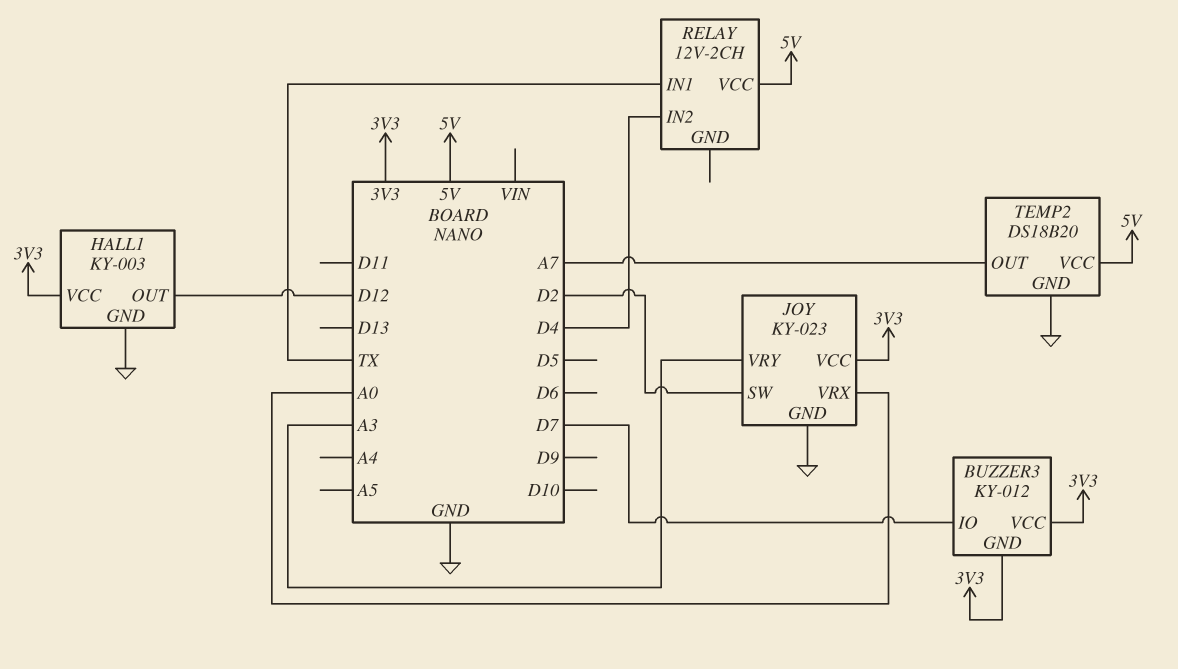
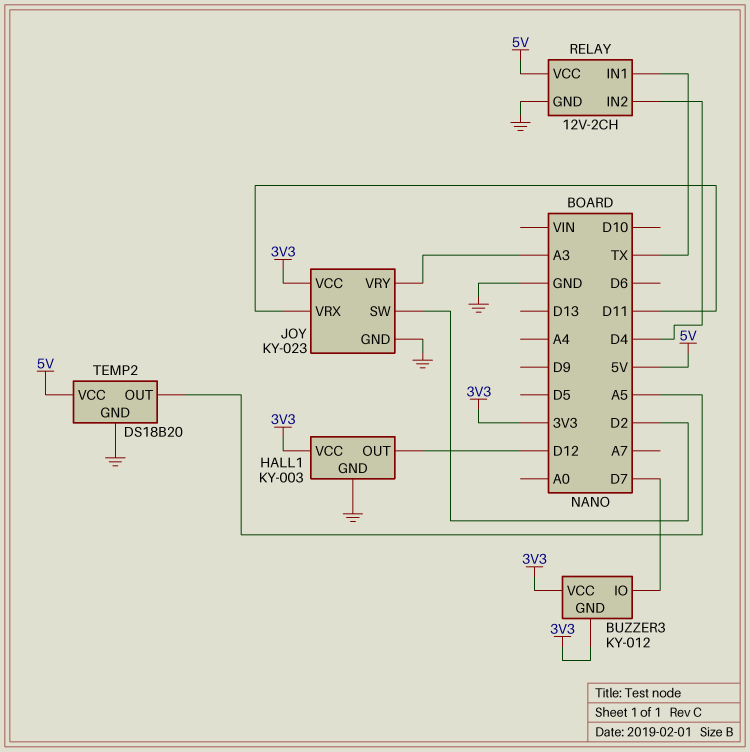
JOY pin VRX: A0 -> D11
RELAY pin GND: none -> GND
TEMP2 pin OUT: A7 -> A5

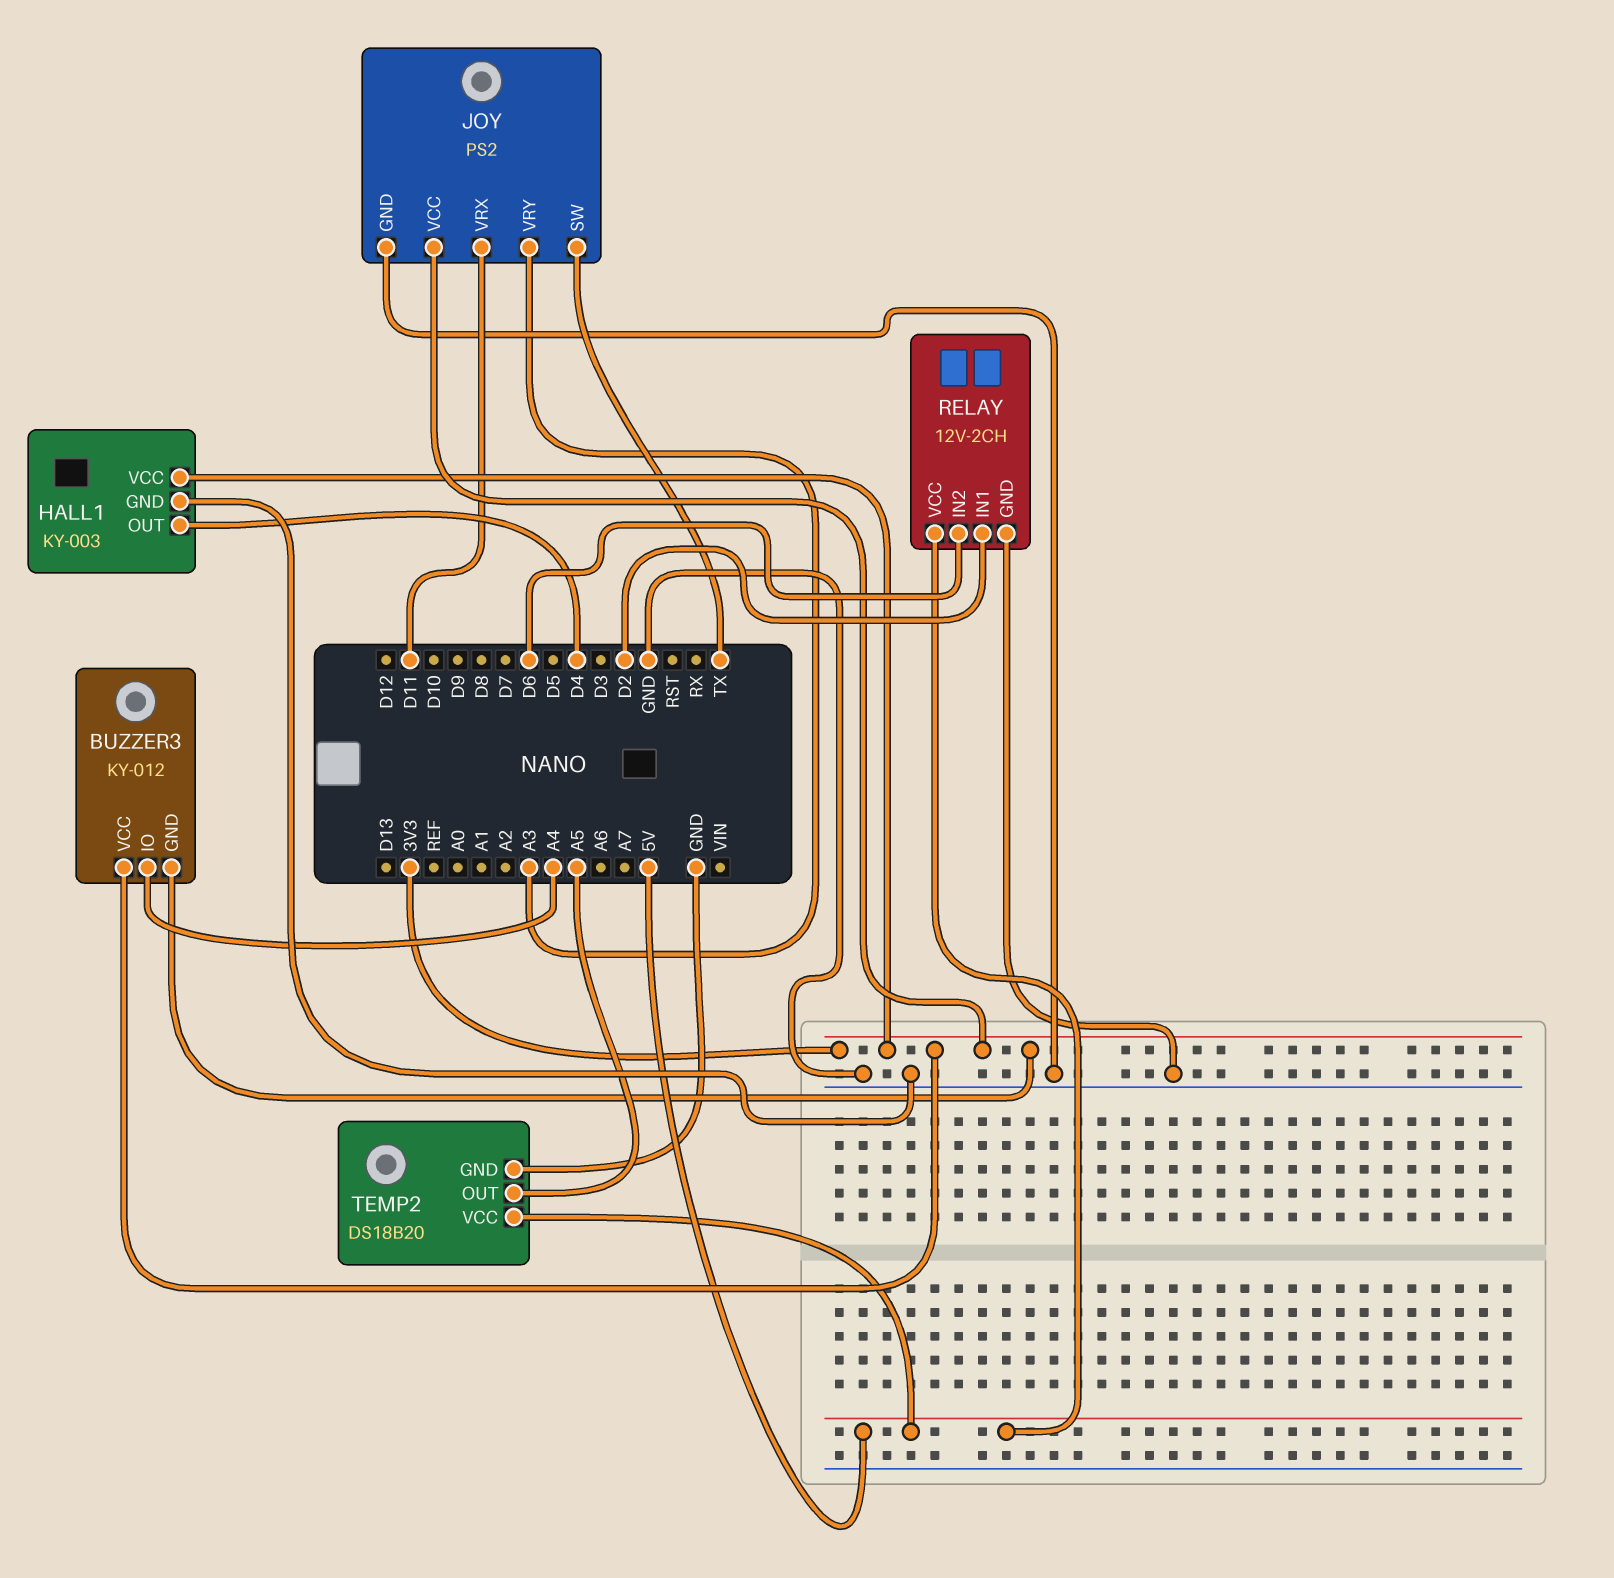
BUZZER3 pin IO: D7 -> A4
HALL1 pin OUT: D12 -> D4
JOY: KY-023 -> PS2
JOY pin SW: D2 -> TX
RELAY pin IN1: TX -> D2
RELAY pin IN2: D4 -> D6

